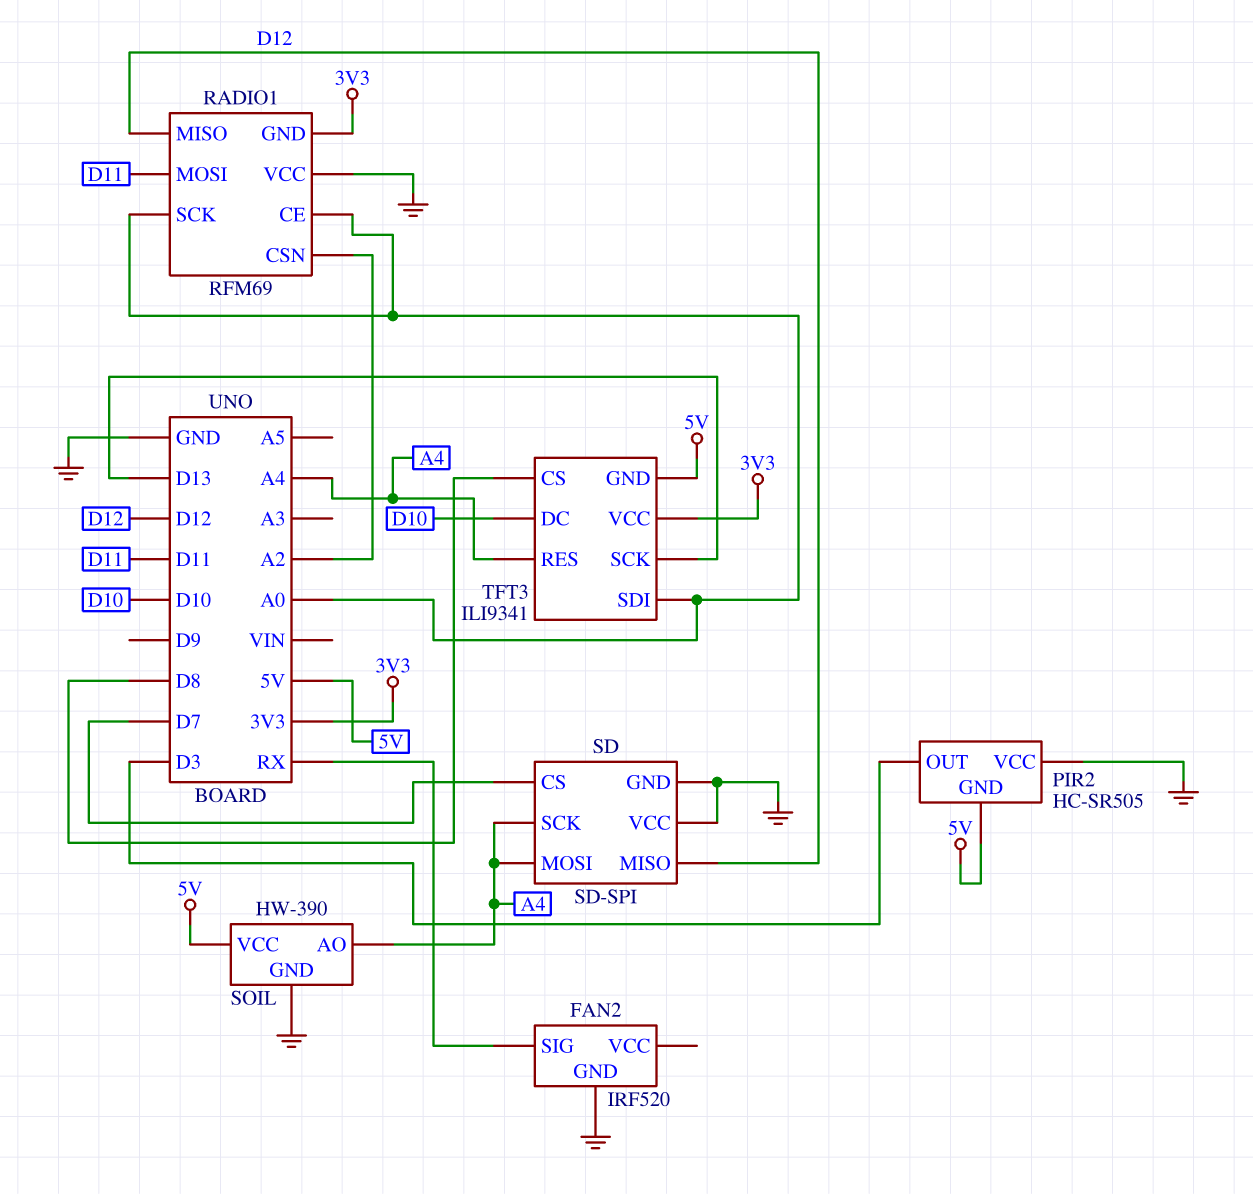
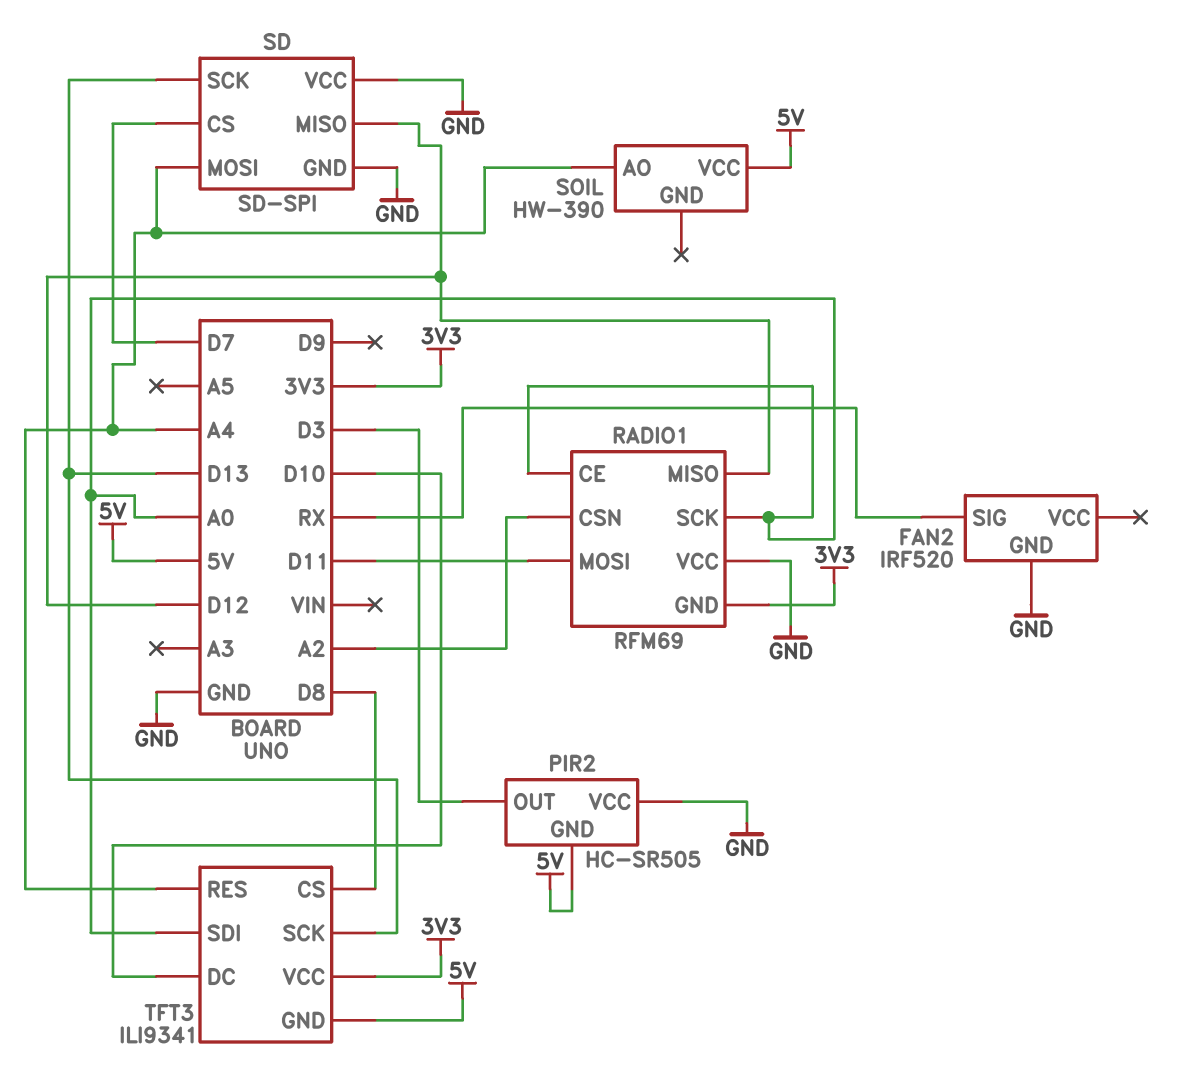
SD pin SCK: A4 -> D13
SOIL pin GND: GND -> none

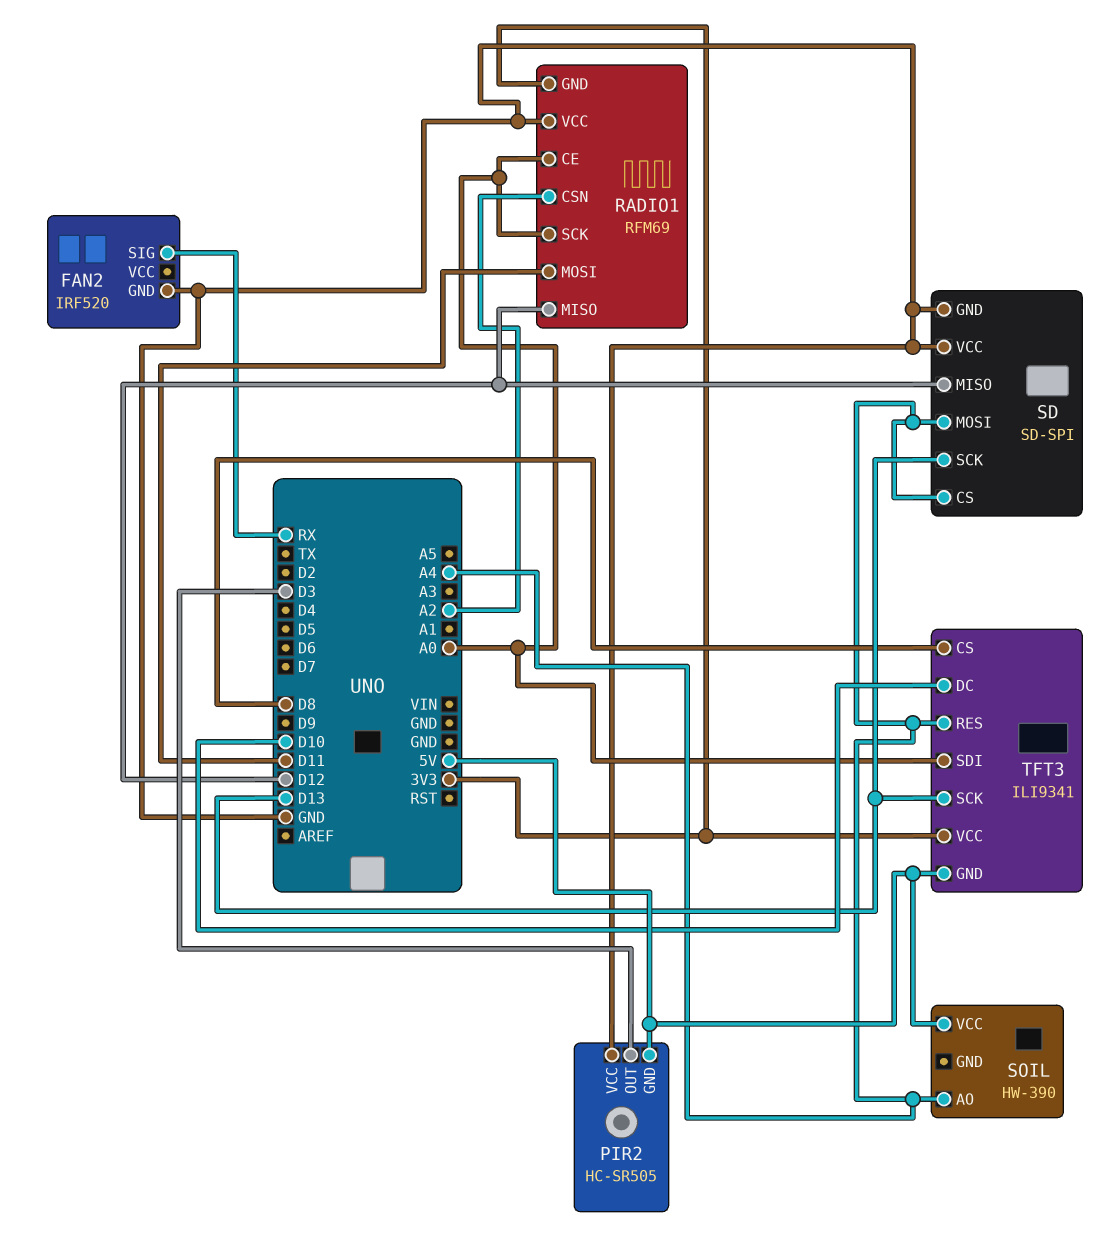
SD pin CS: D7 -> A4

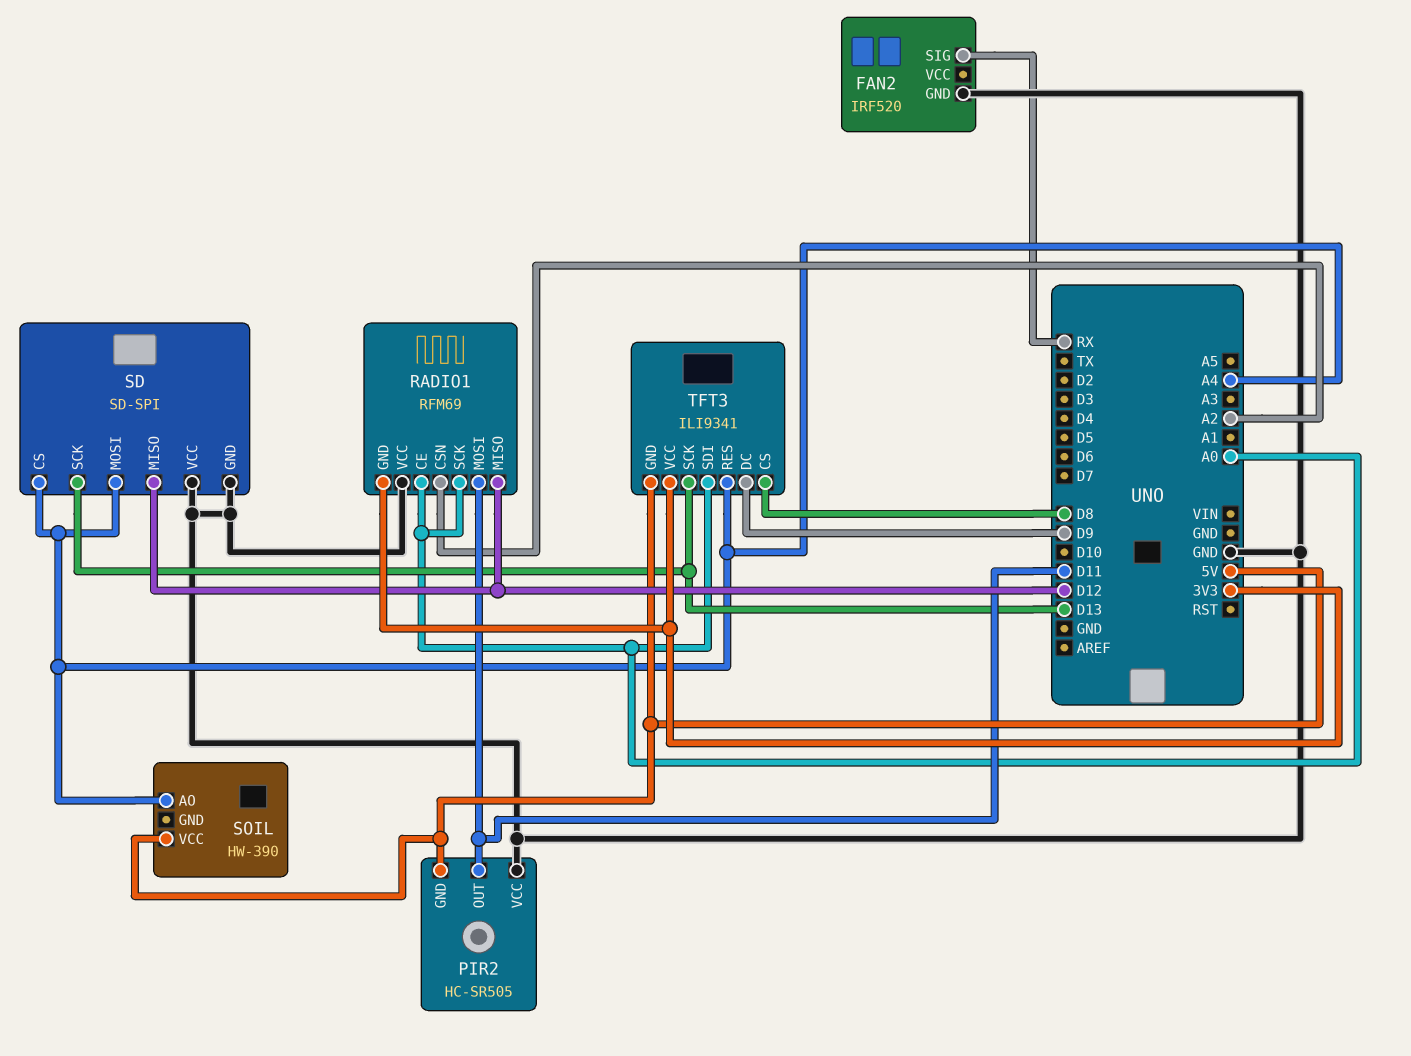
PIR2 pin OUT: D3 -> D11
TFT3 pin DC: D10 -> D9

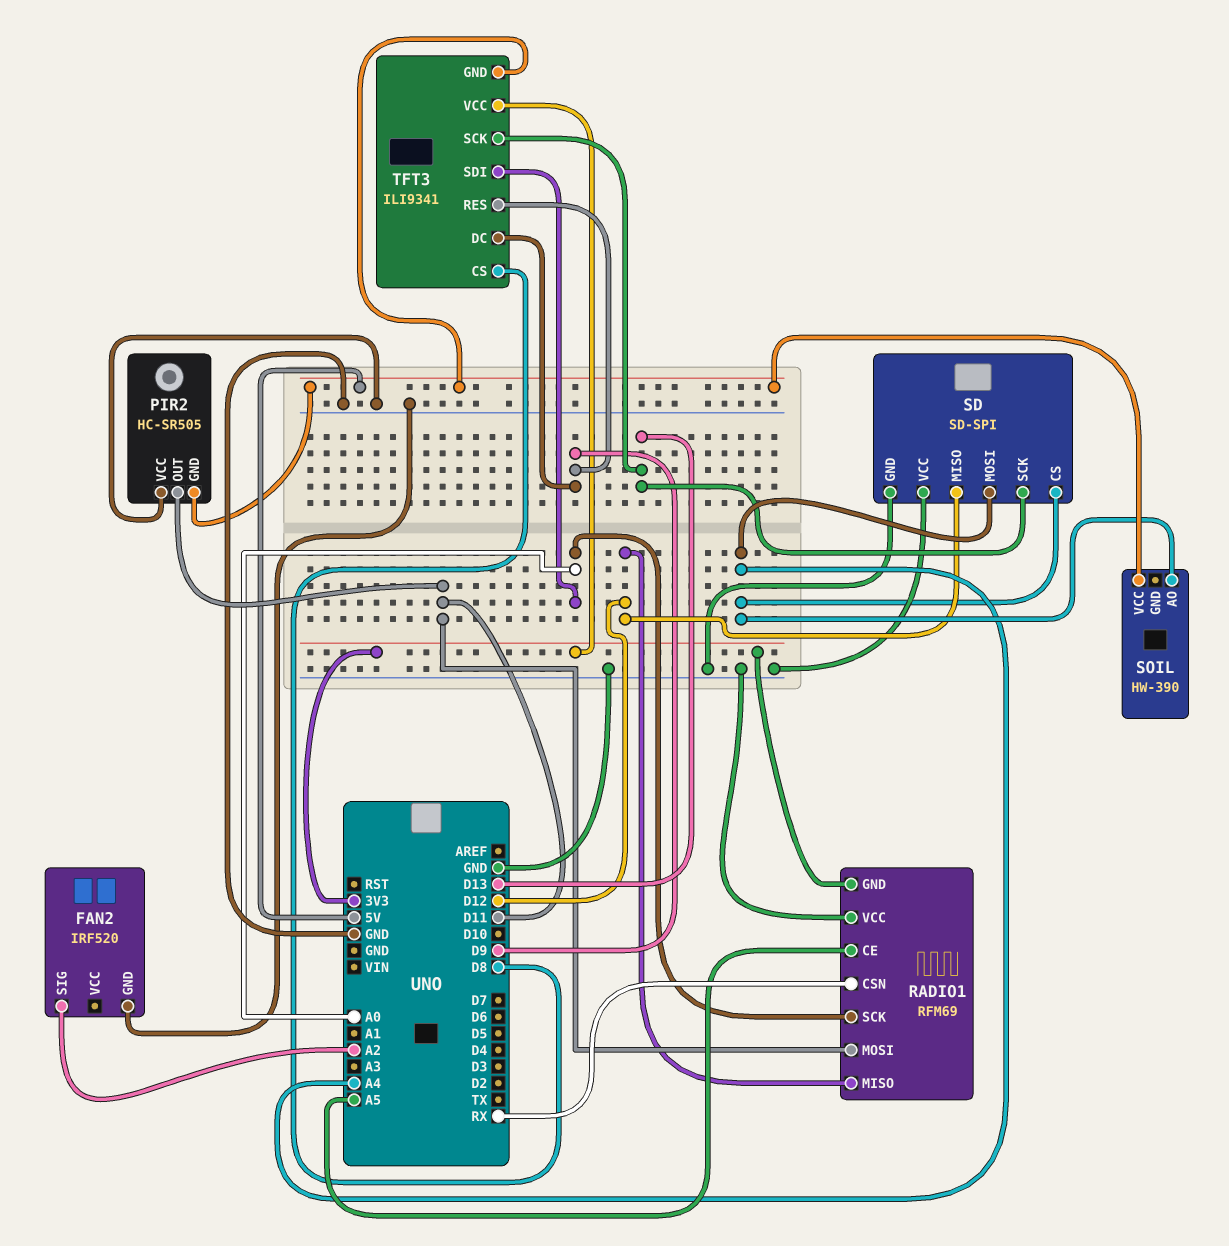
FAN2 pin SIG: RX -> A2
RADIO1 pin CE: A0 -> A5
RADIO1 pin CSN: A2 -> RX
TFT3 pin RES: A4 -> D9

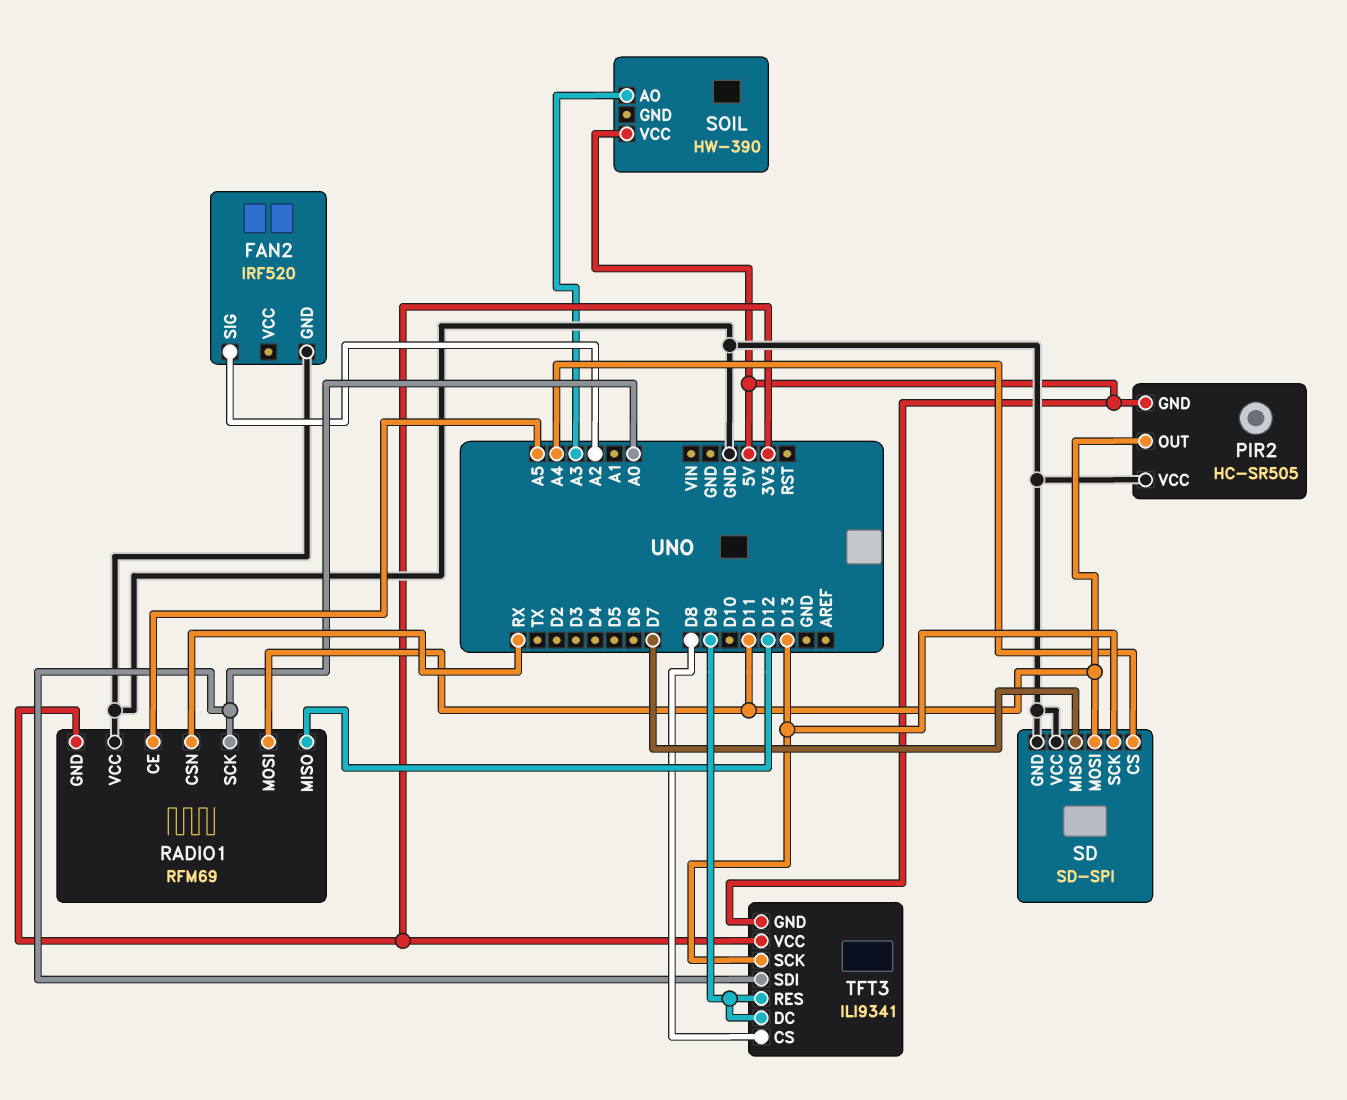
SD pin MISO: D12 -> D7
SD pin MOSI: A4 -> D11
SOIL pin AO: A4 -> A3

